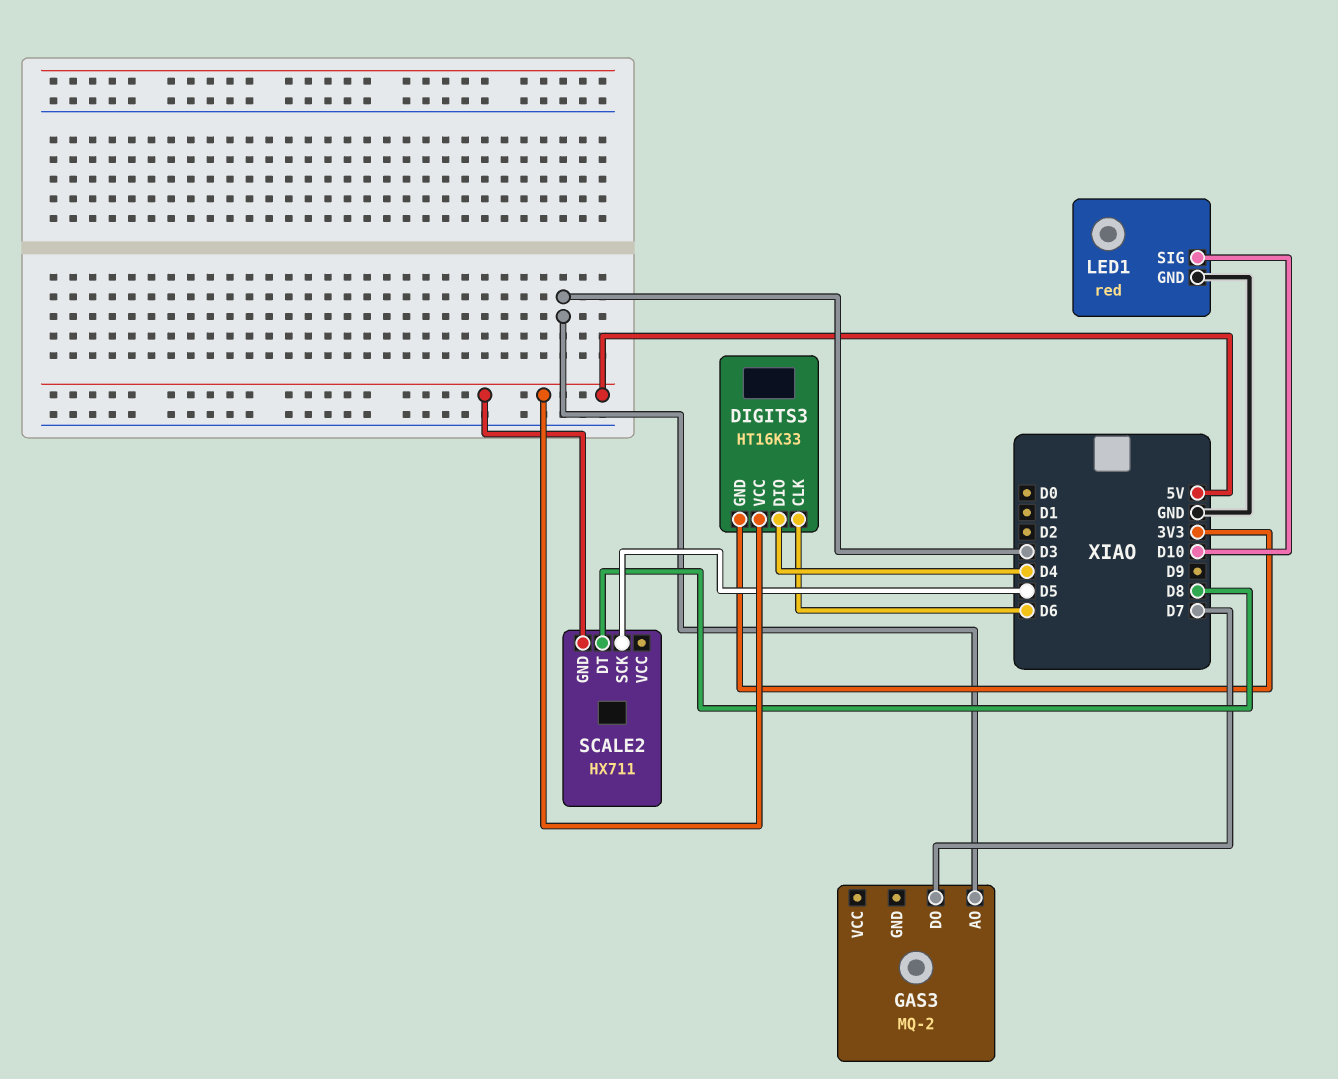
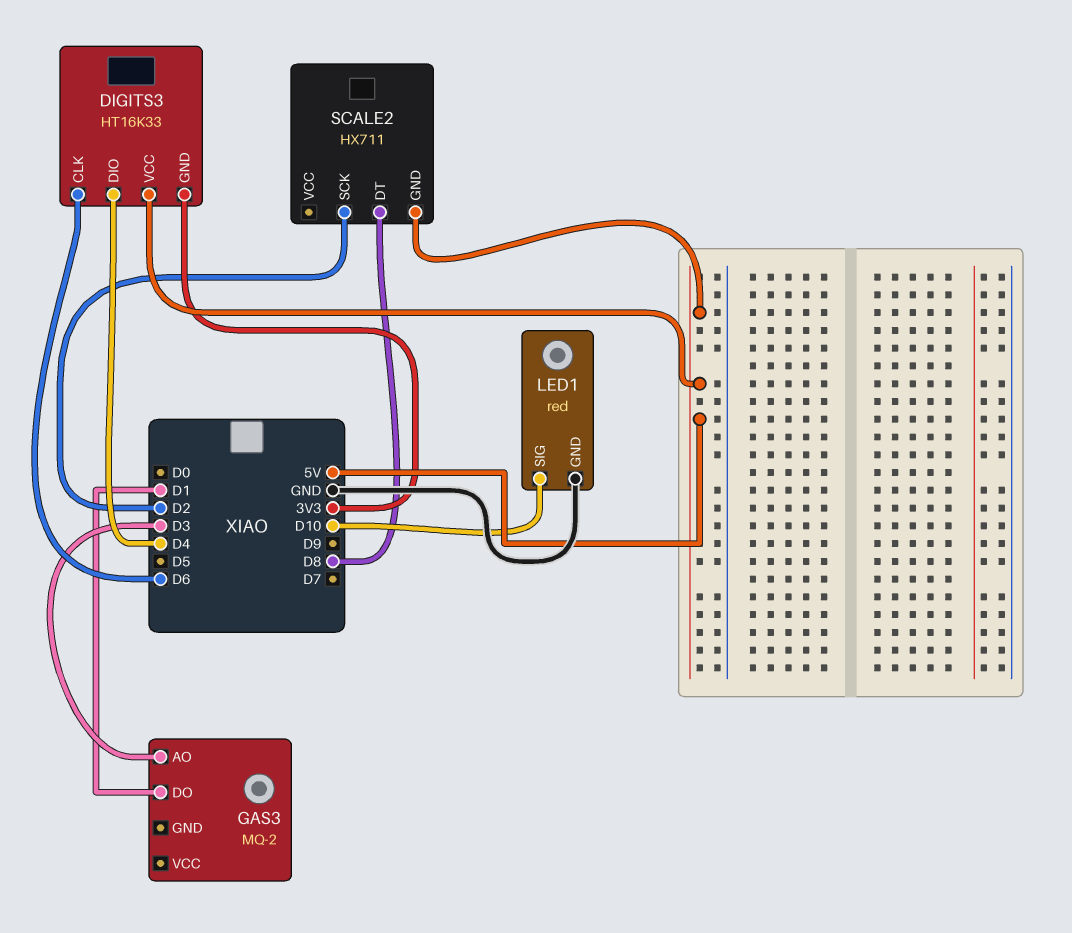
GAS3 pin DO: D7 -> D1
SCALE2 pin SCK: D5 -> D2

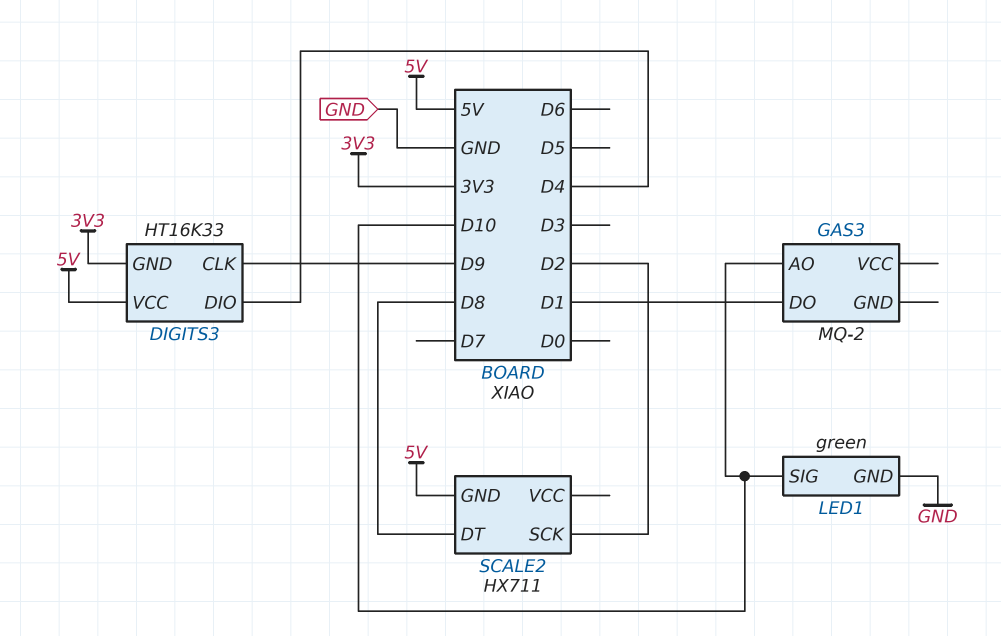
DIGITS3 pin CLK: D6 -> D9
GAS3 pin AO: D3 -> D10
LED1: red -> green

